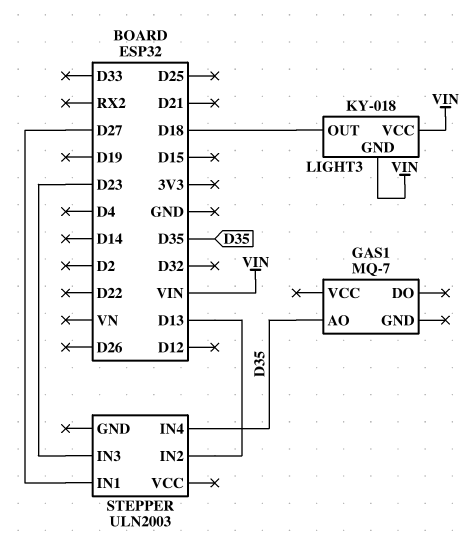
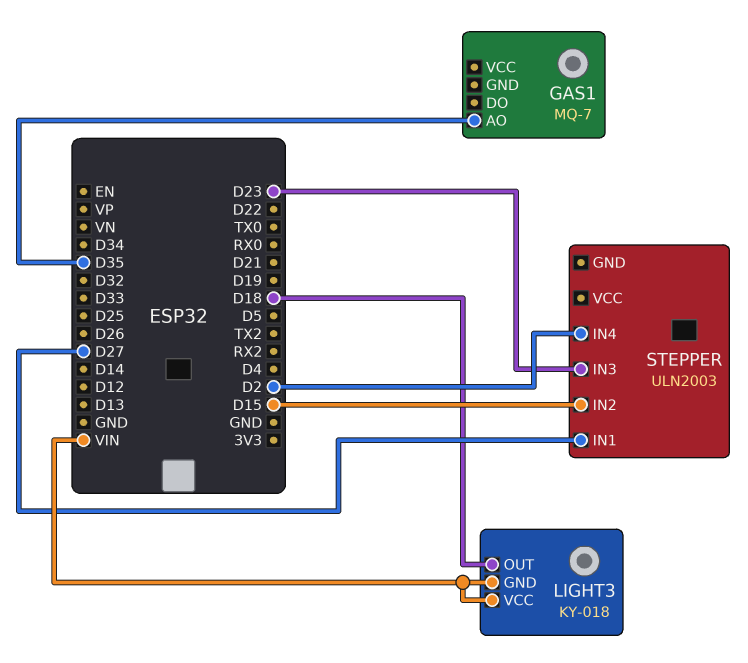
STEPPER pin IN2: D13 -> D15
STEPPER pin IN4: D35 -> D2

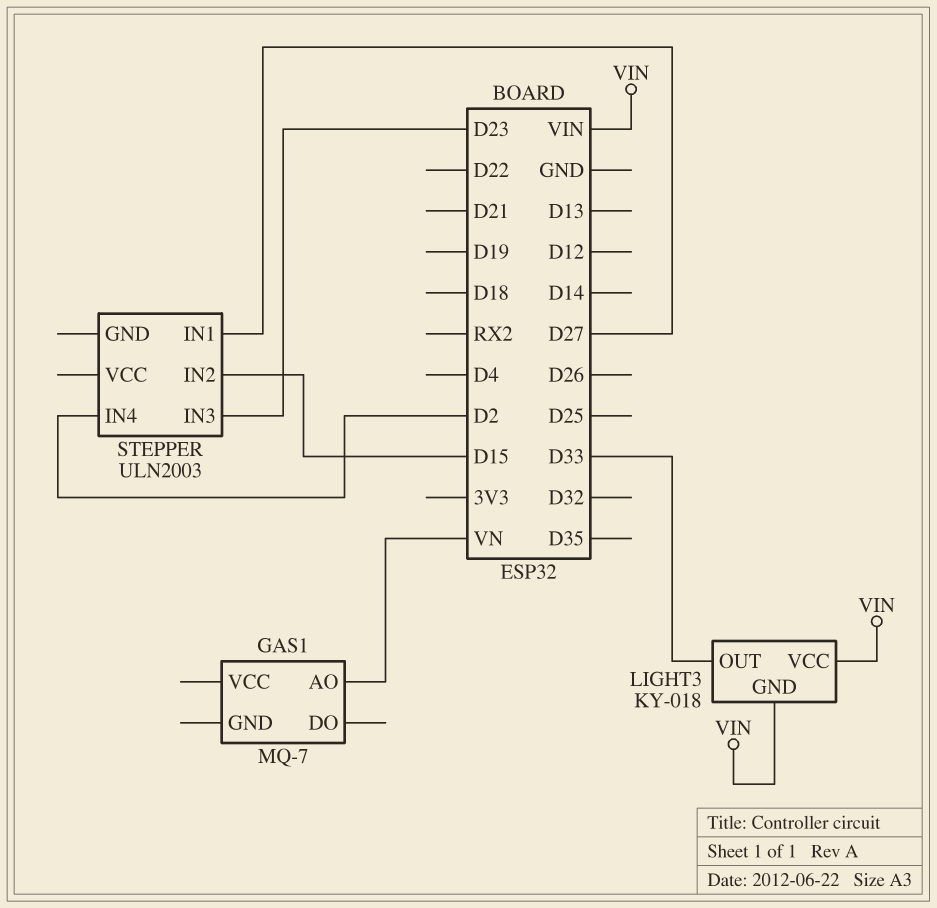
GAS1 pin AO: D35 -> VN
LIGHT3 pin OUT: D18 -> D33

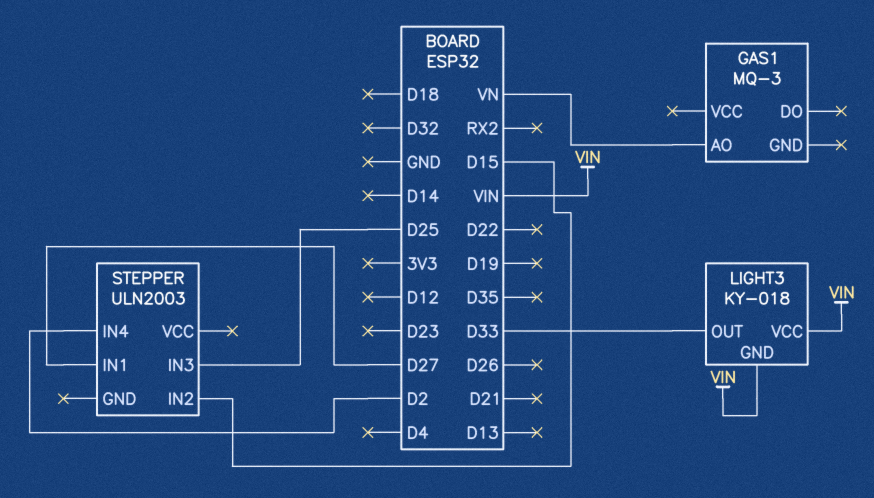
GAS1: MQ-7 -> MQ-3
STEPPER pin IN3: D23 -> D25

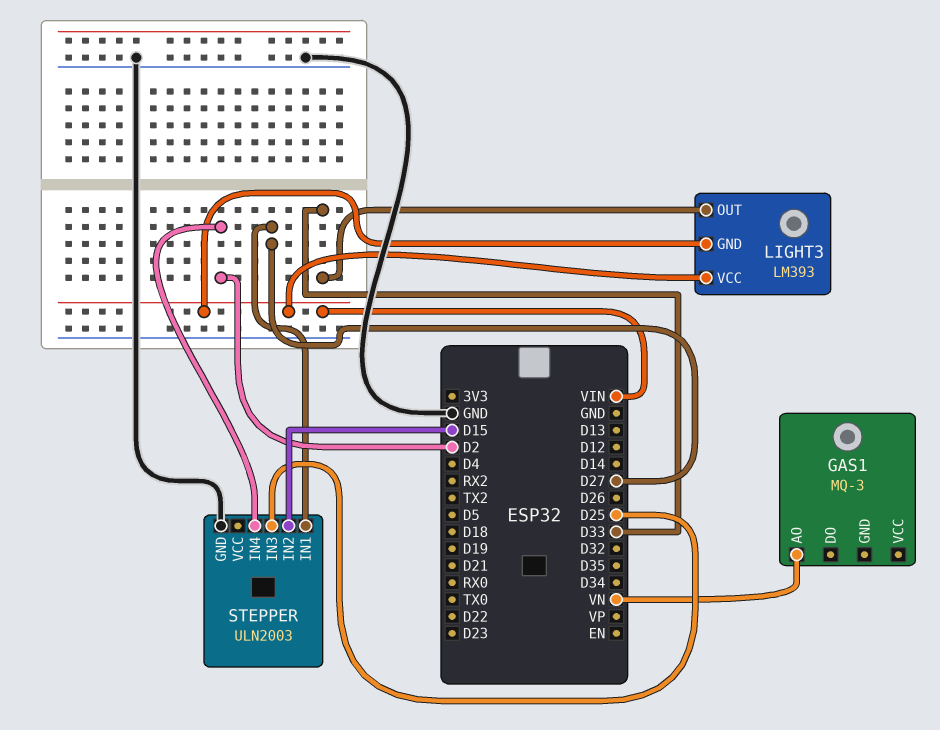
LIGHT3: KY-018 -> LM393
STEPPER pin GND: none -> GND

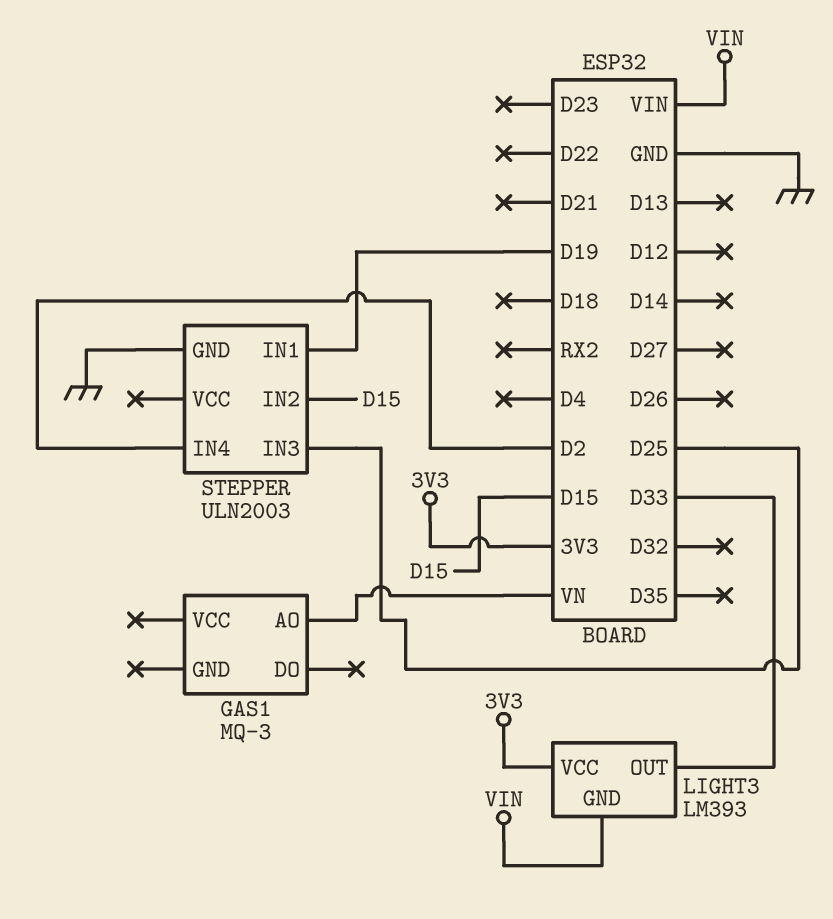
LIGHT3 pin VCC: VIN -> 3V3
STEPPER pin IN1: D27 -> D19

